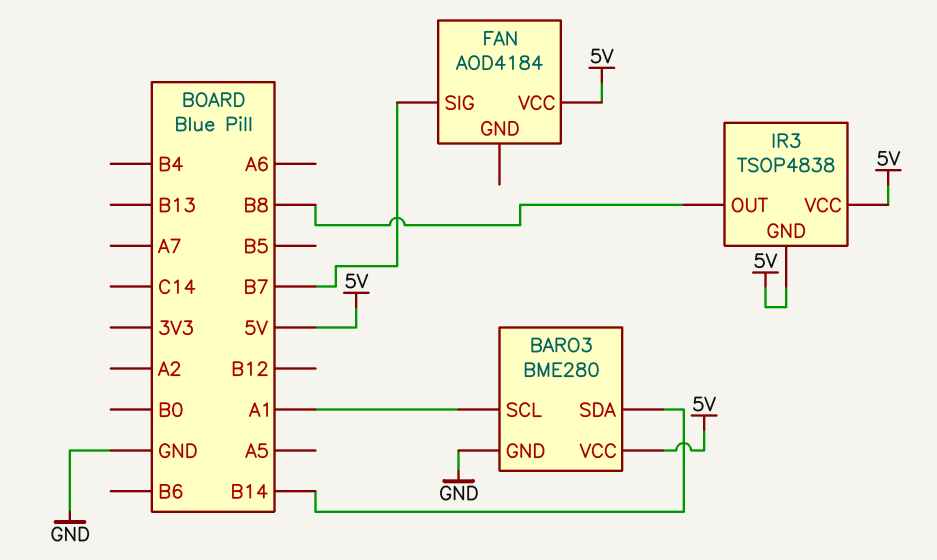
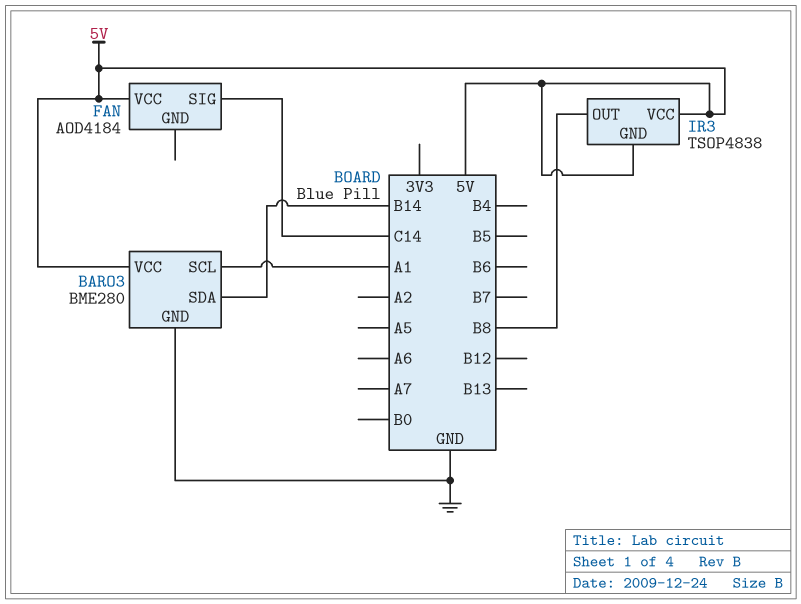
FAN pin SIG: B7 -> C14

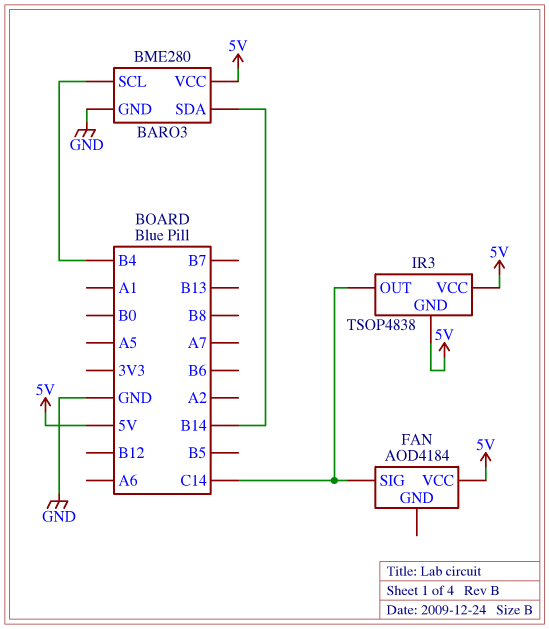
BARO3 pin SCL: A1 -> B4
IR3 pin OUT: B8 -> C14

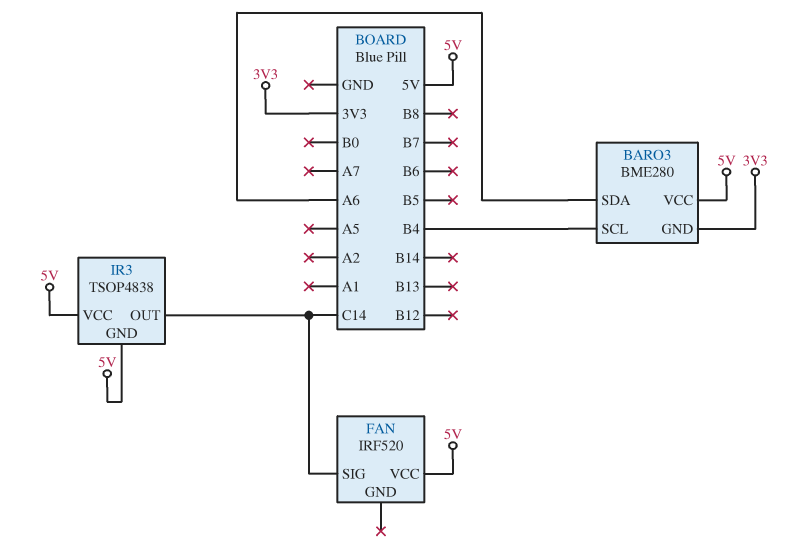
BARO3 pin GND: GND -> 3V3
BARO3 pin SDA: B14 -> A6
FAN: AOD4184 -> IRF520

